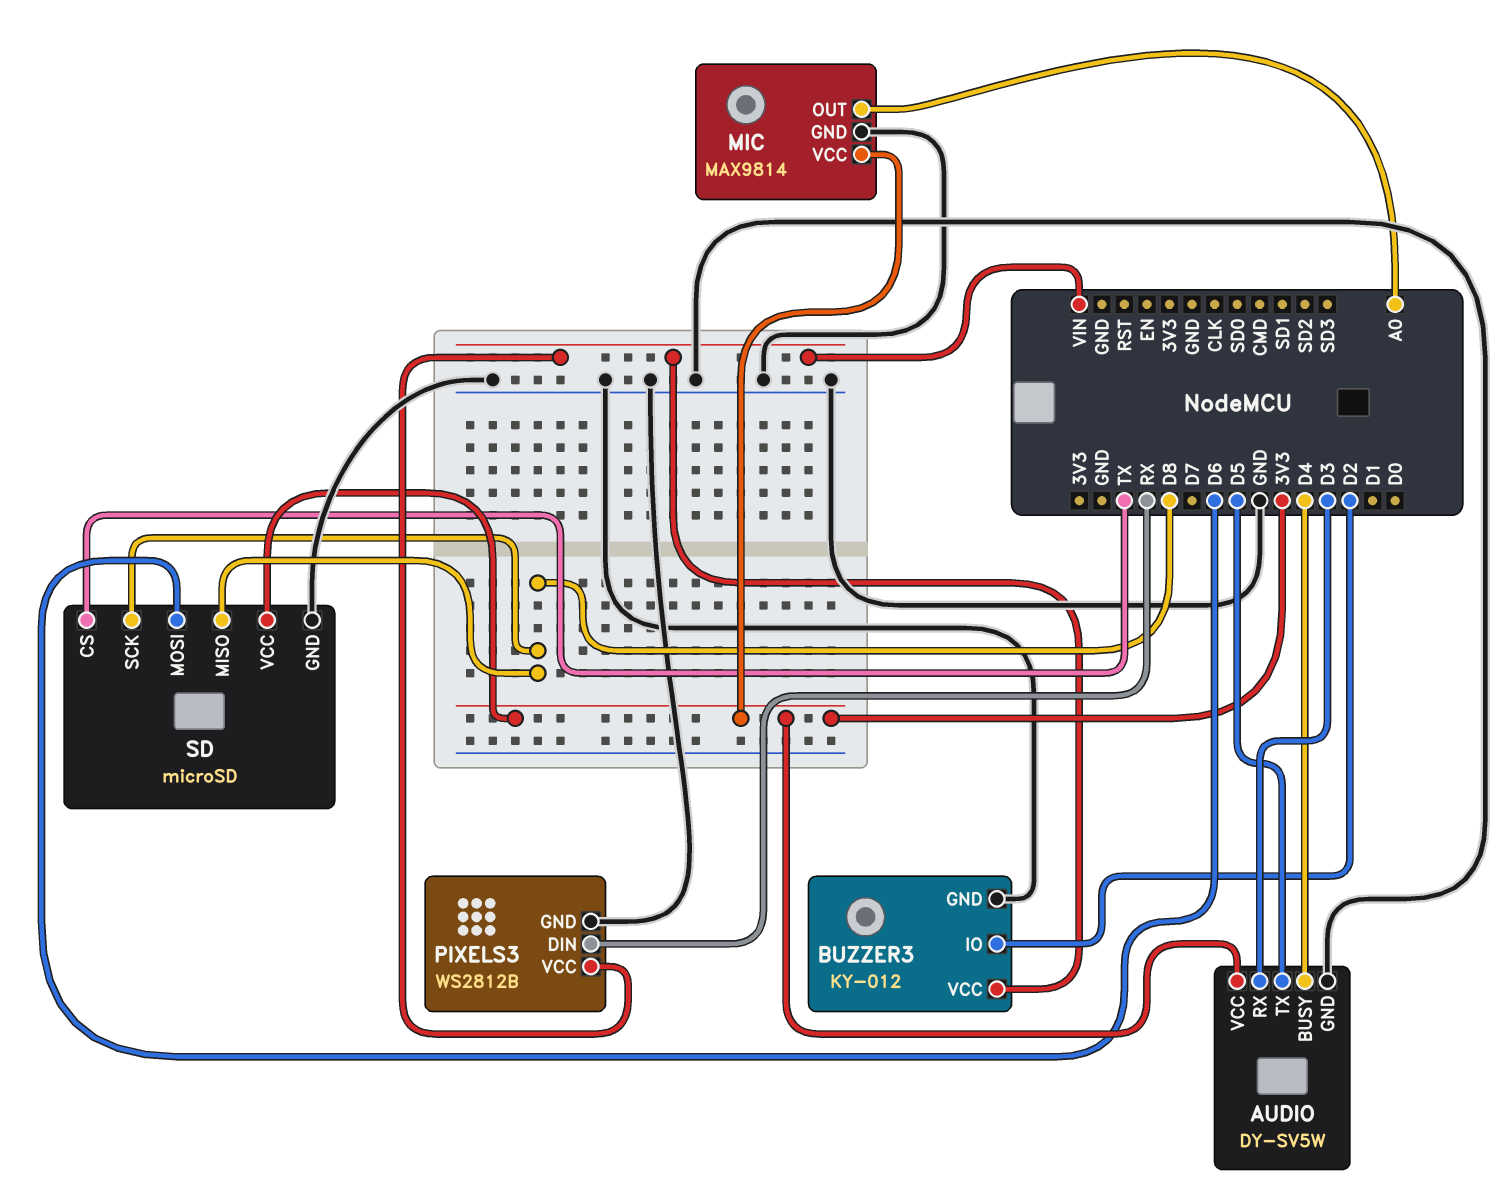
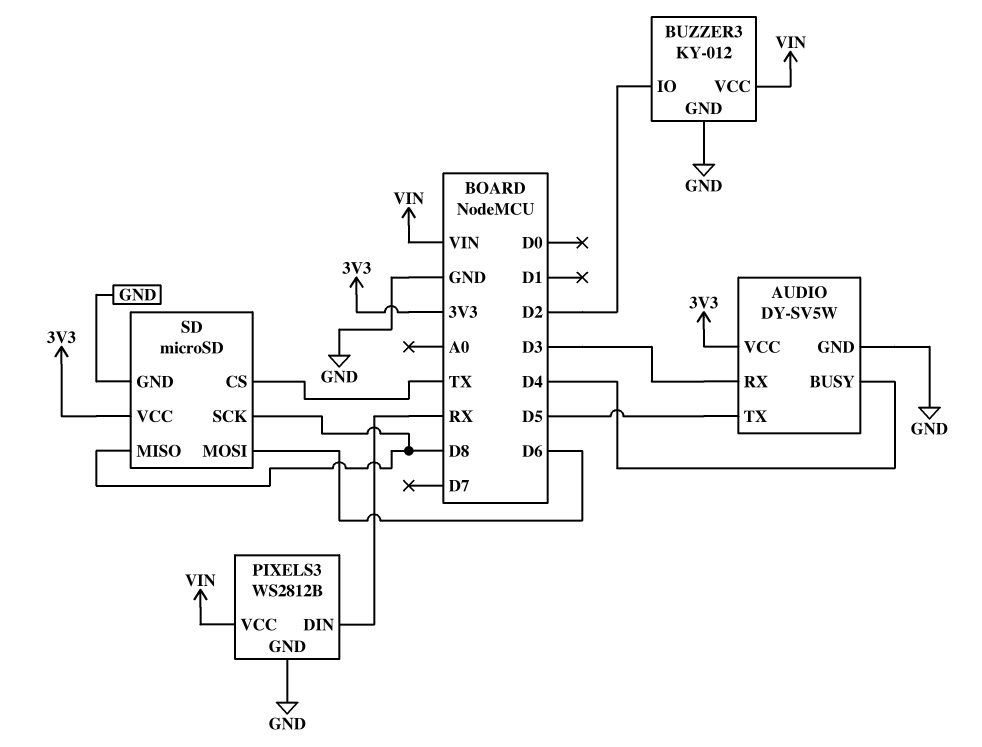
MIC: MAX9814 -> none
MIC pin GND: GND -> none
MIC pin OUT: A0 -> none
MIC pin VCC: 3V3 -> none

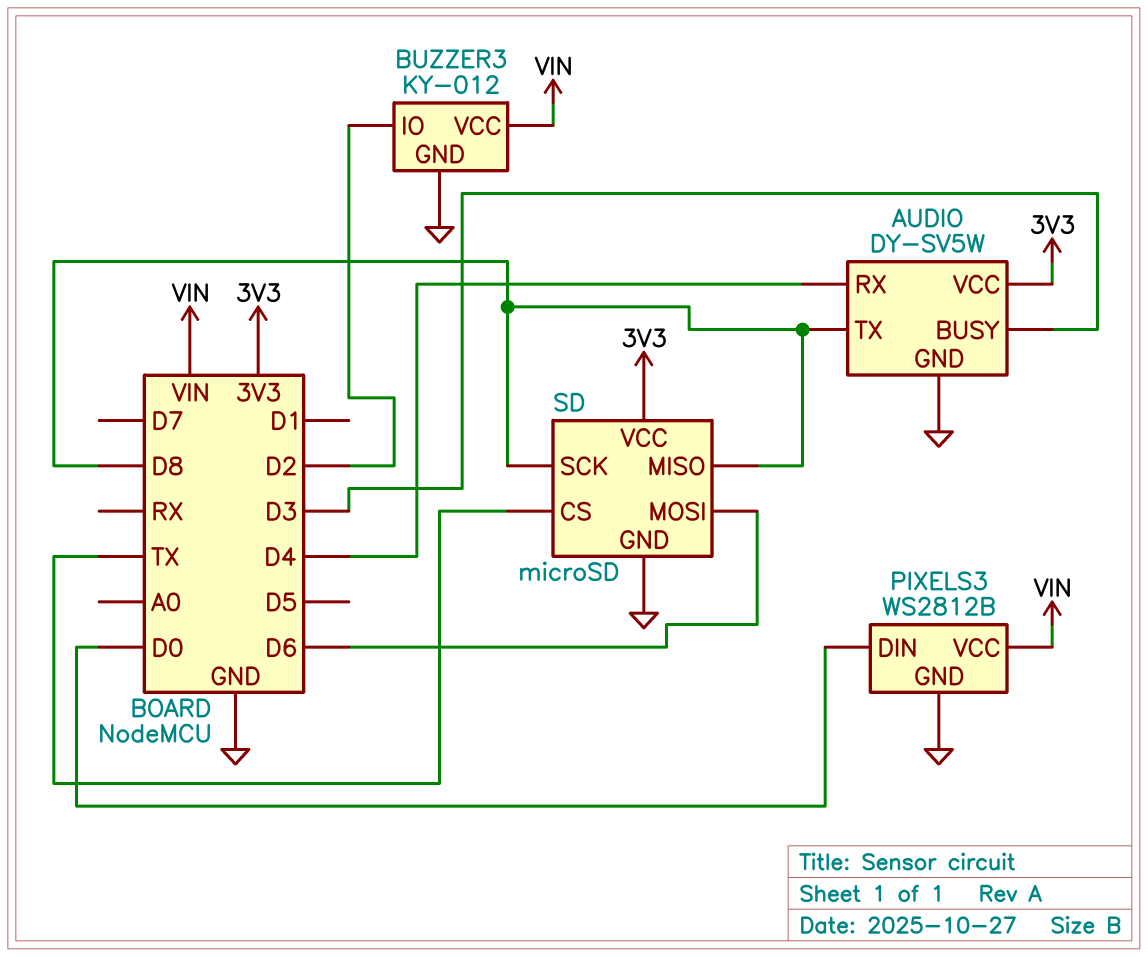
AUDIO pin BUSY: D4 -> D3
AUDIO pin RX: D3 -> D4
AUDIO pin TX: D5 -> D8
PIXELS3 pin DIN: RX -> D0

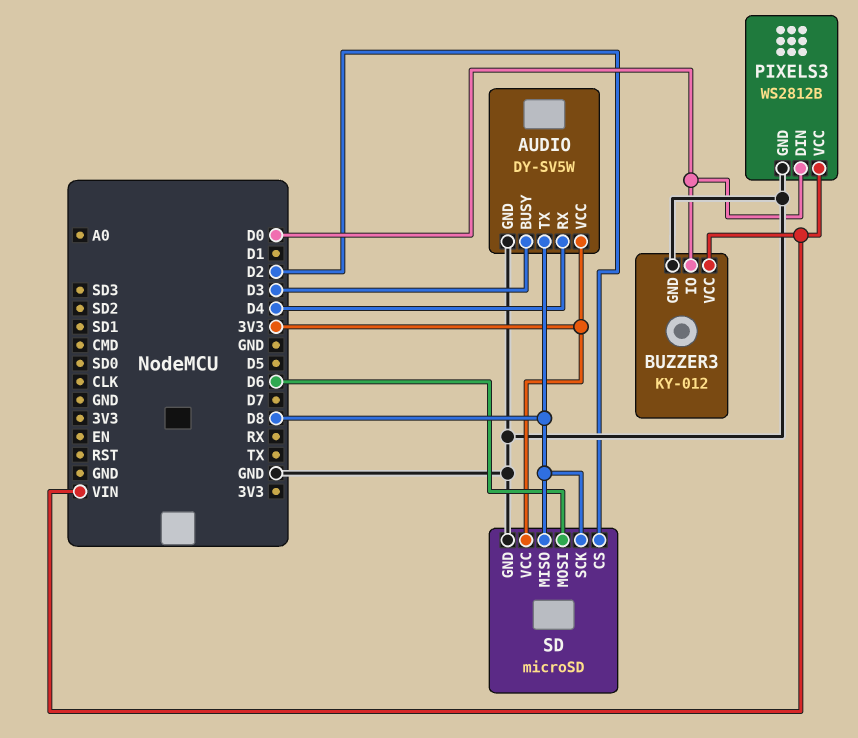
BUZZER3 pin IO: D2 -> D0
SD pin CS: TX -> D2

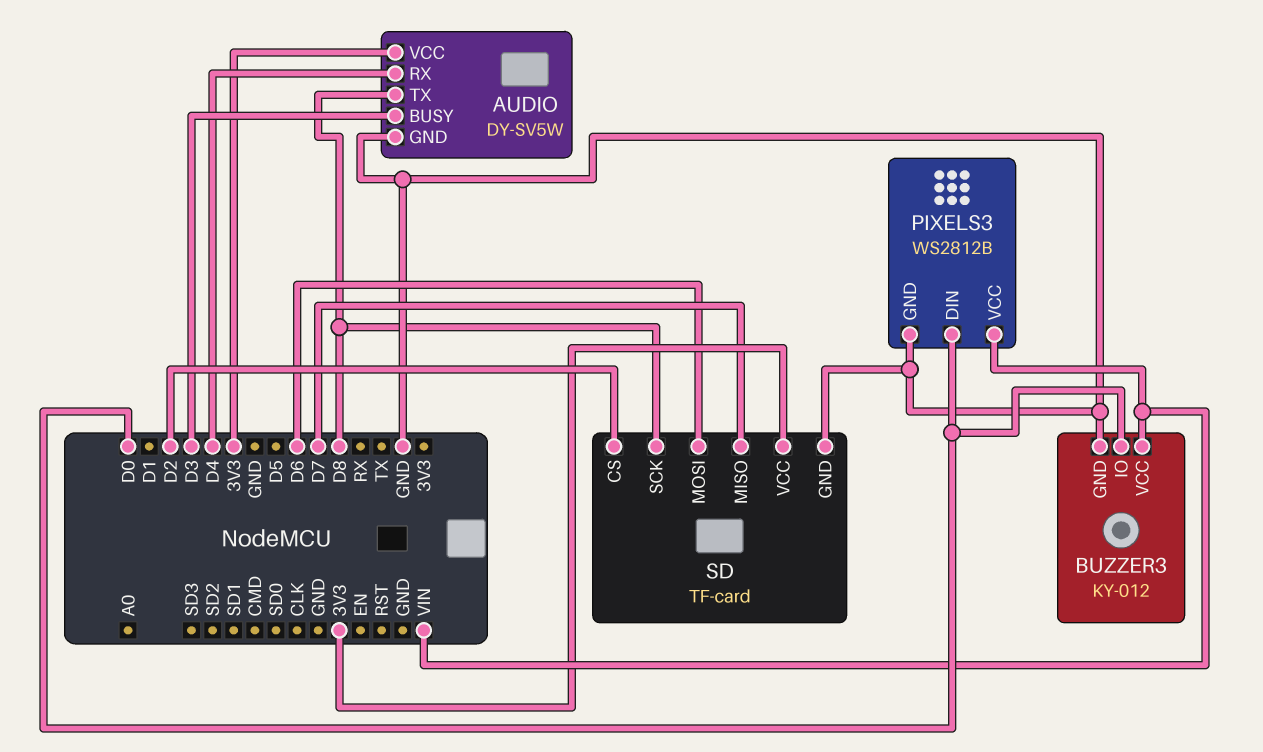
SD: microSD -> TF-card
SD pin MISO: D8 -> D7

